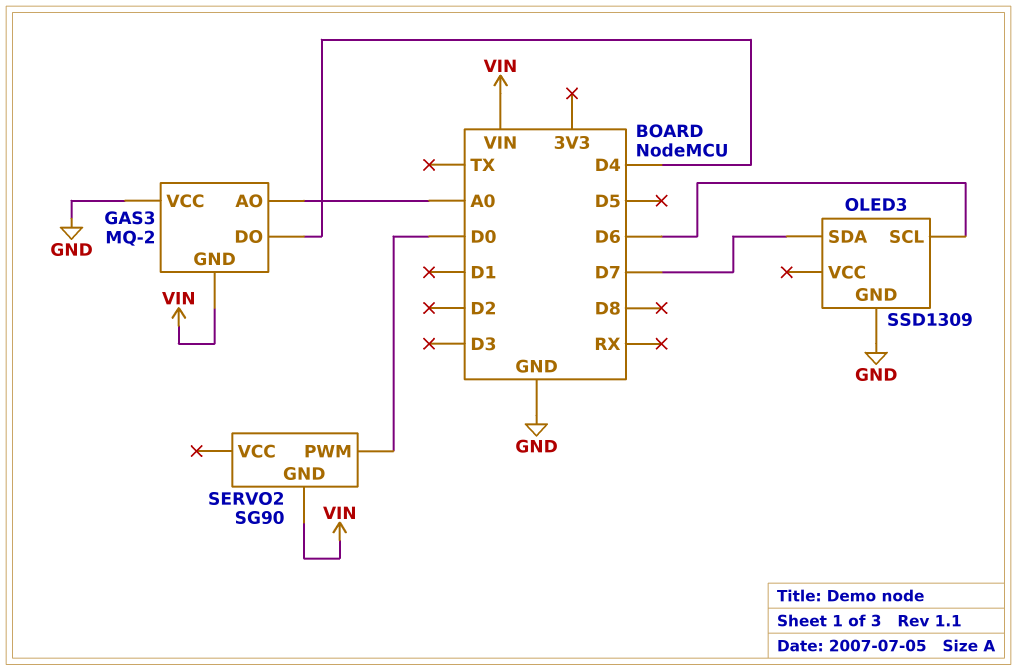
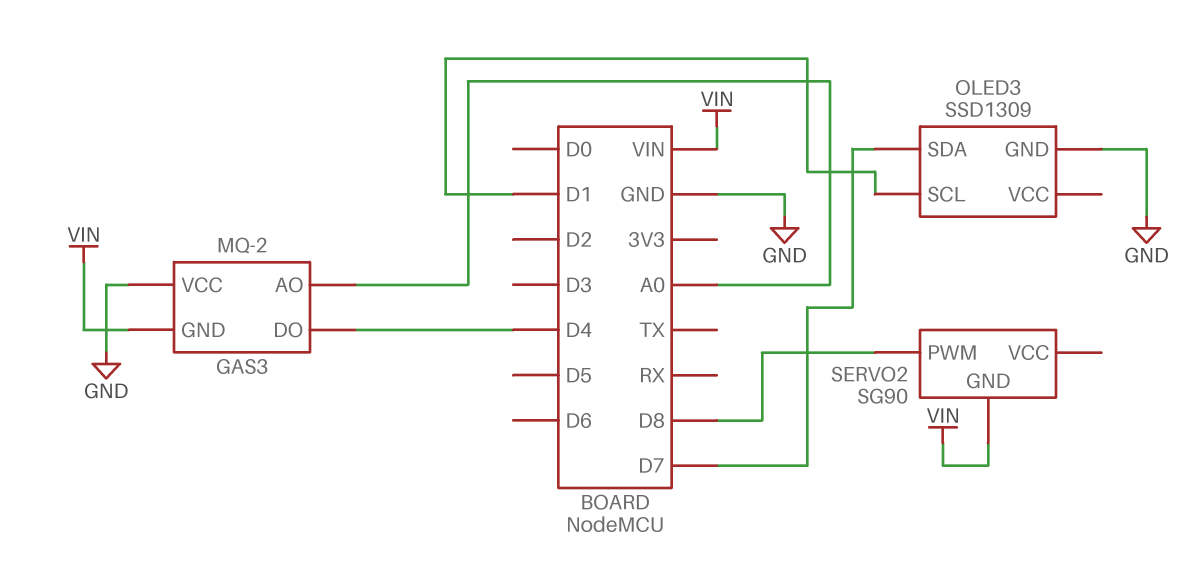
OLED3 pin SCL: D6 -> D1
SERVO2 pin PWM: D0 -> D8

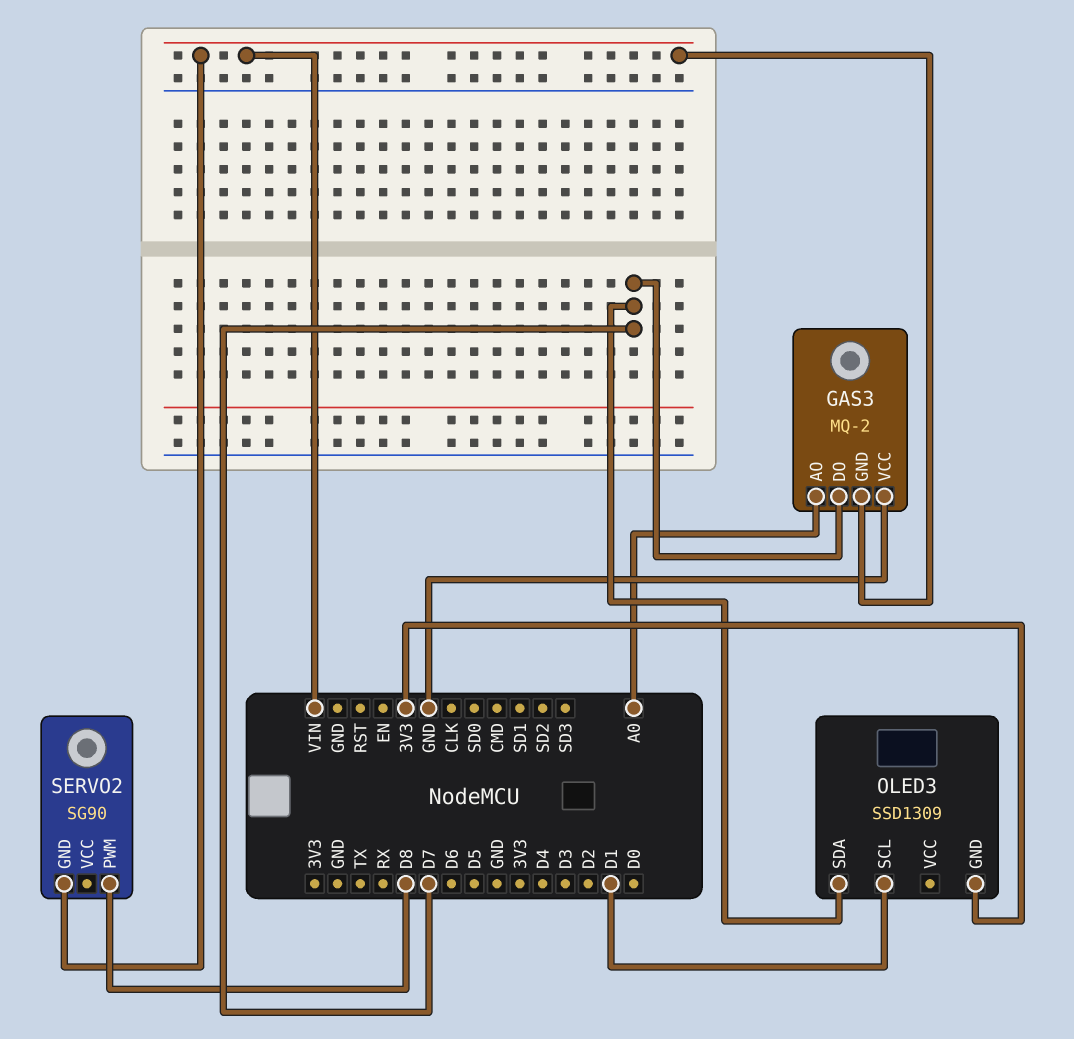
GAS3 pin DO: D4 -> D7
OLED3 pin GND: GND -> 3V3

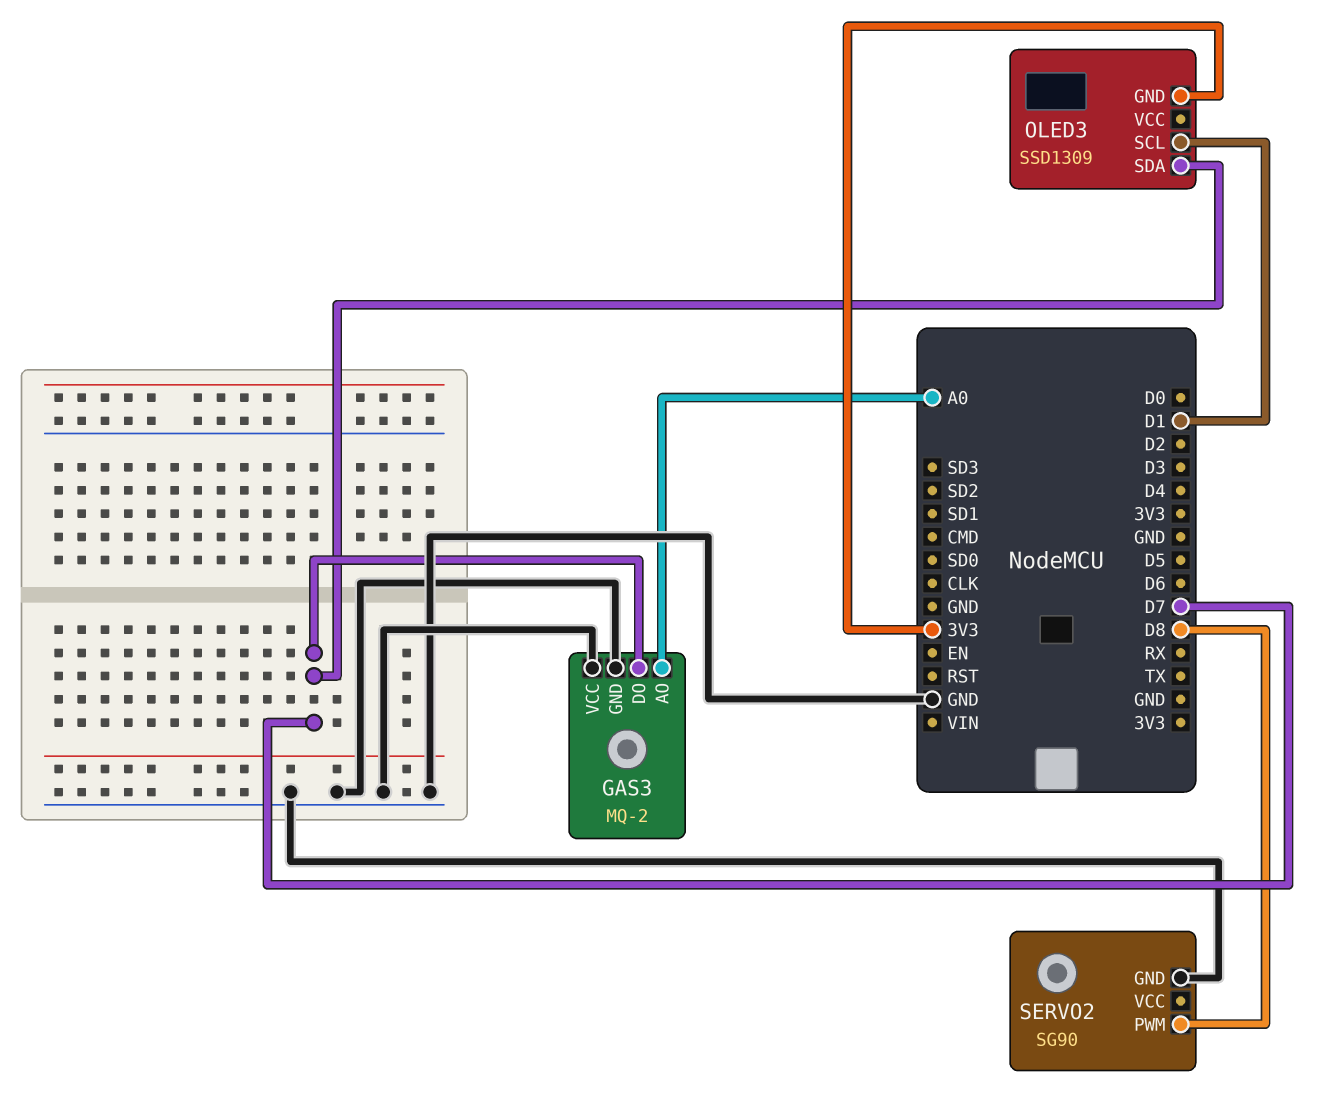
GAS3 pin GND: VIN -> GND
SERVO2 pin GND: VIN -> GND

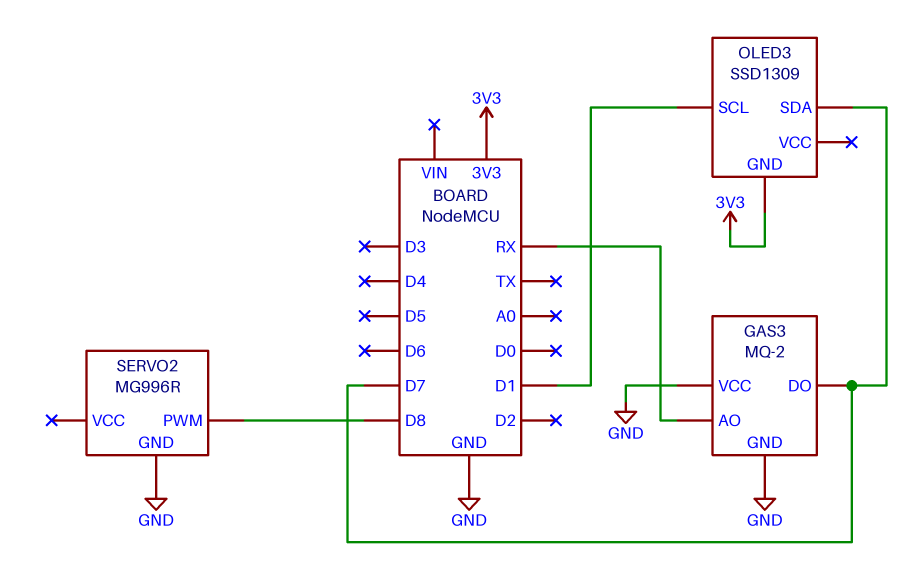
GAS3 pin AO: A0 -> RX
SERVO2: SG90 -> MG996R

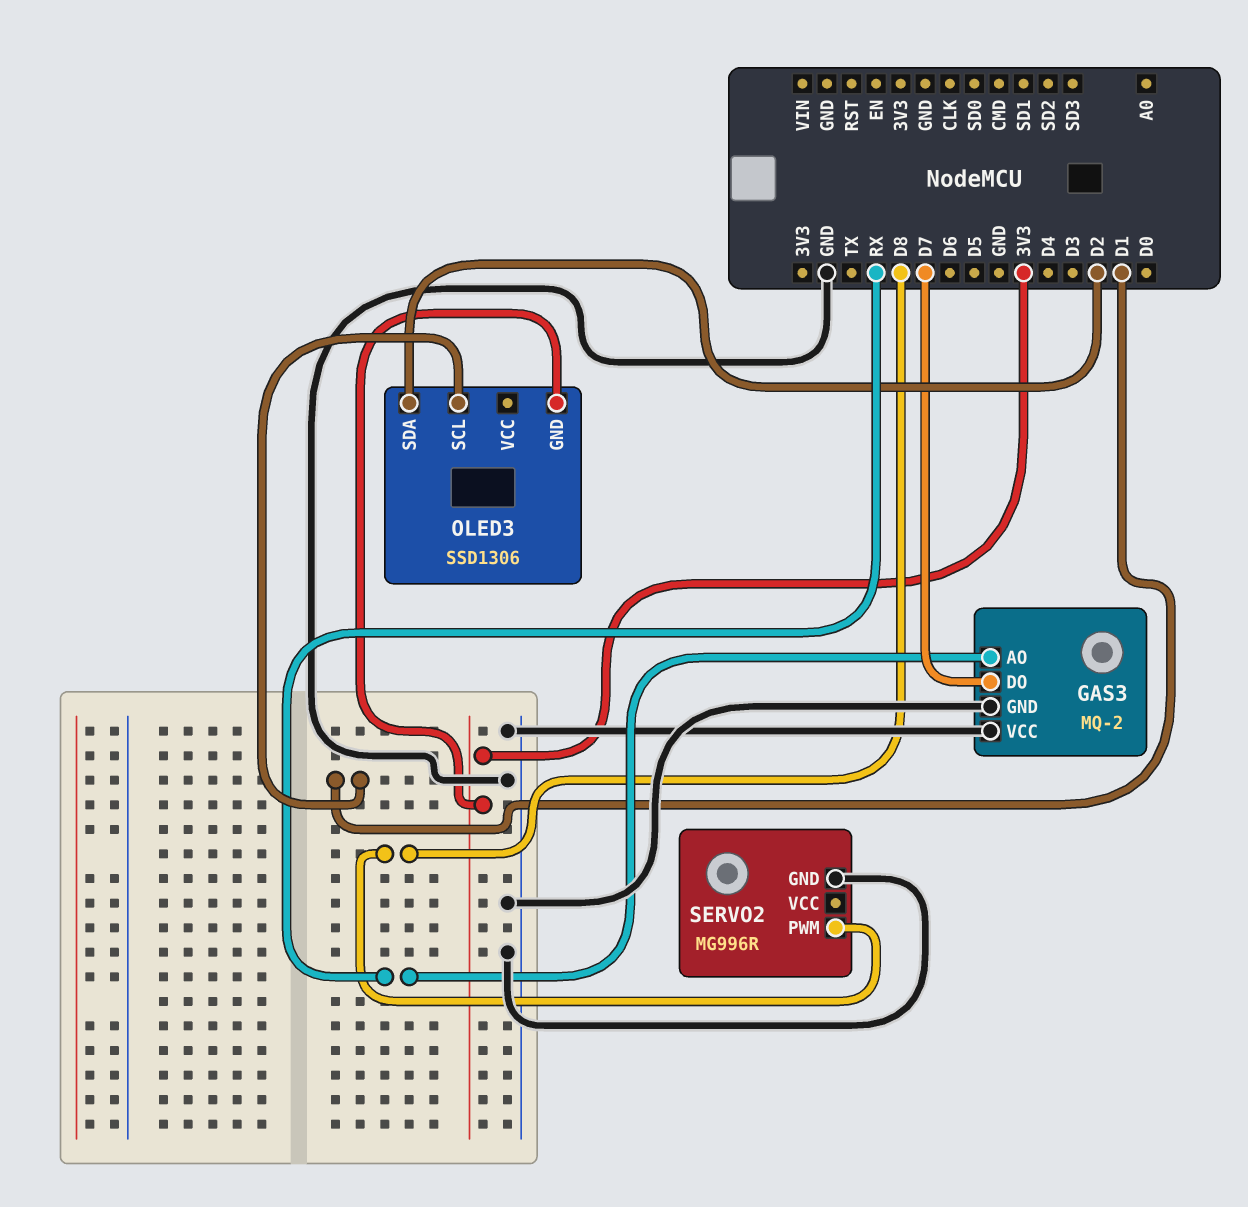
OLED3: SSD1309 -> SSD1306
OLED3 pin SDA: D7 -> D2

